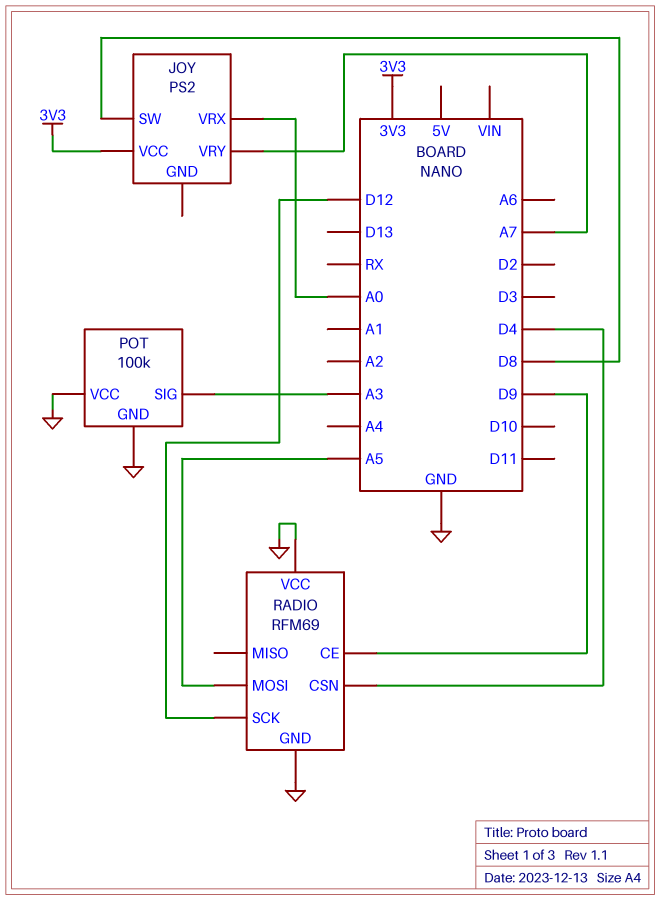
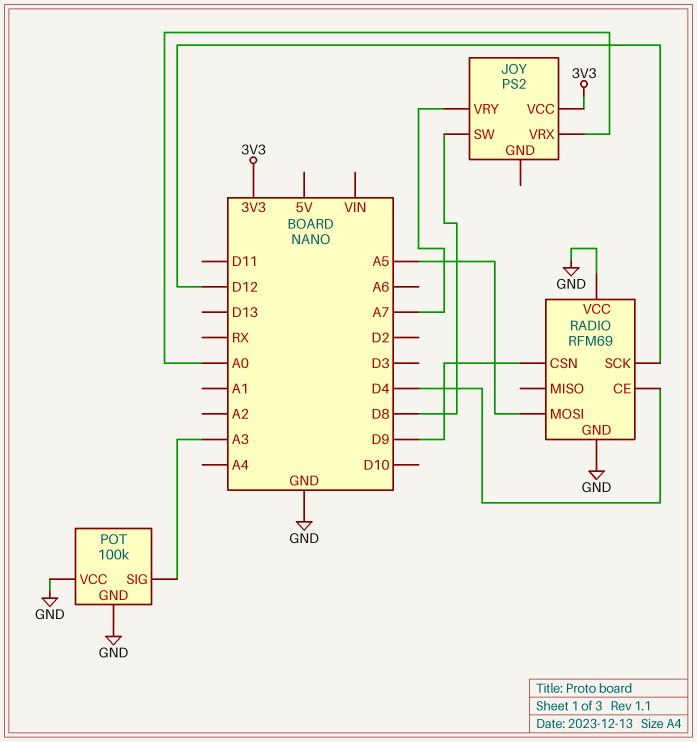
RADIO pin CE: D9 -> D4
RADIO pin CSN: D4 -> D9

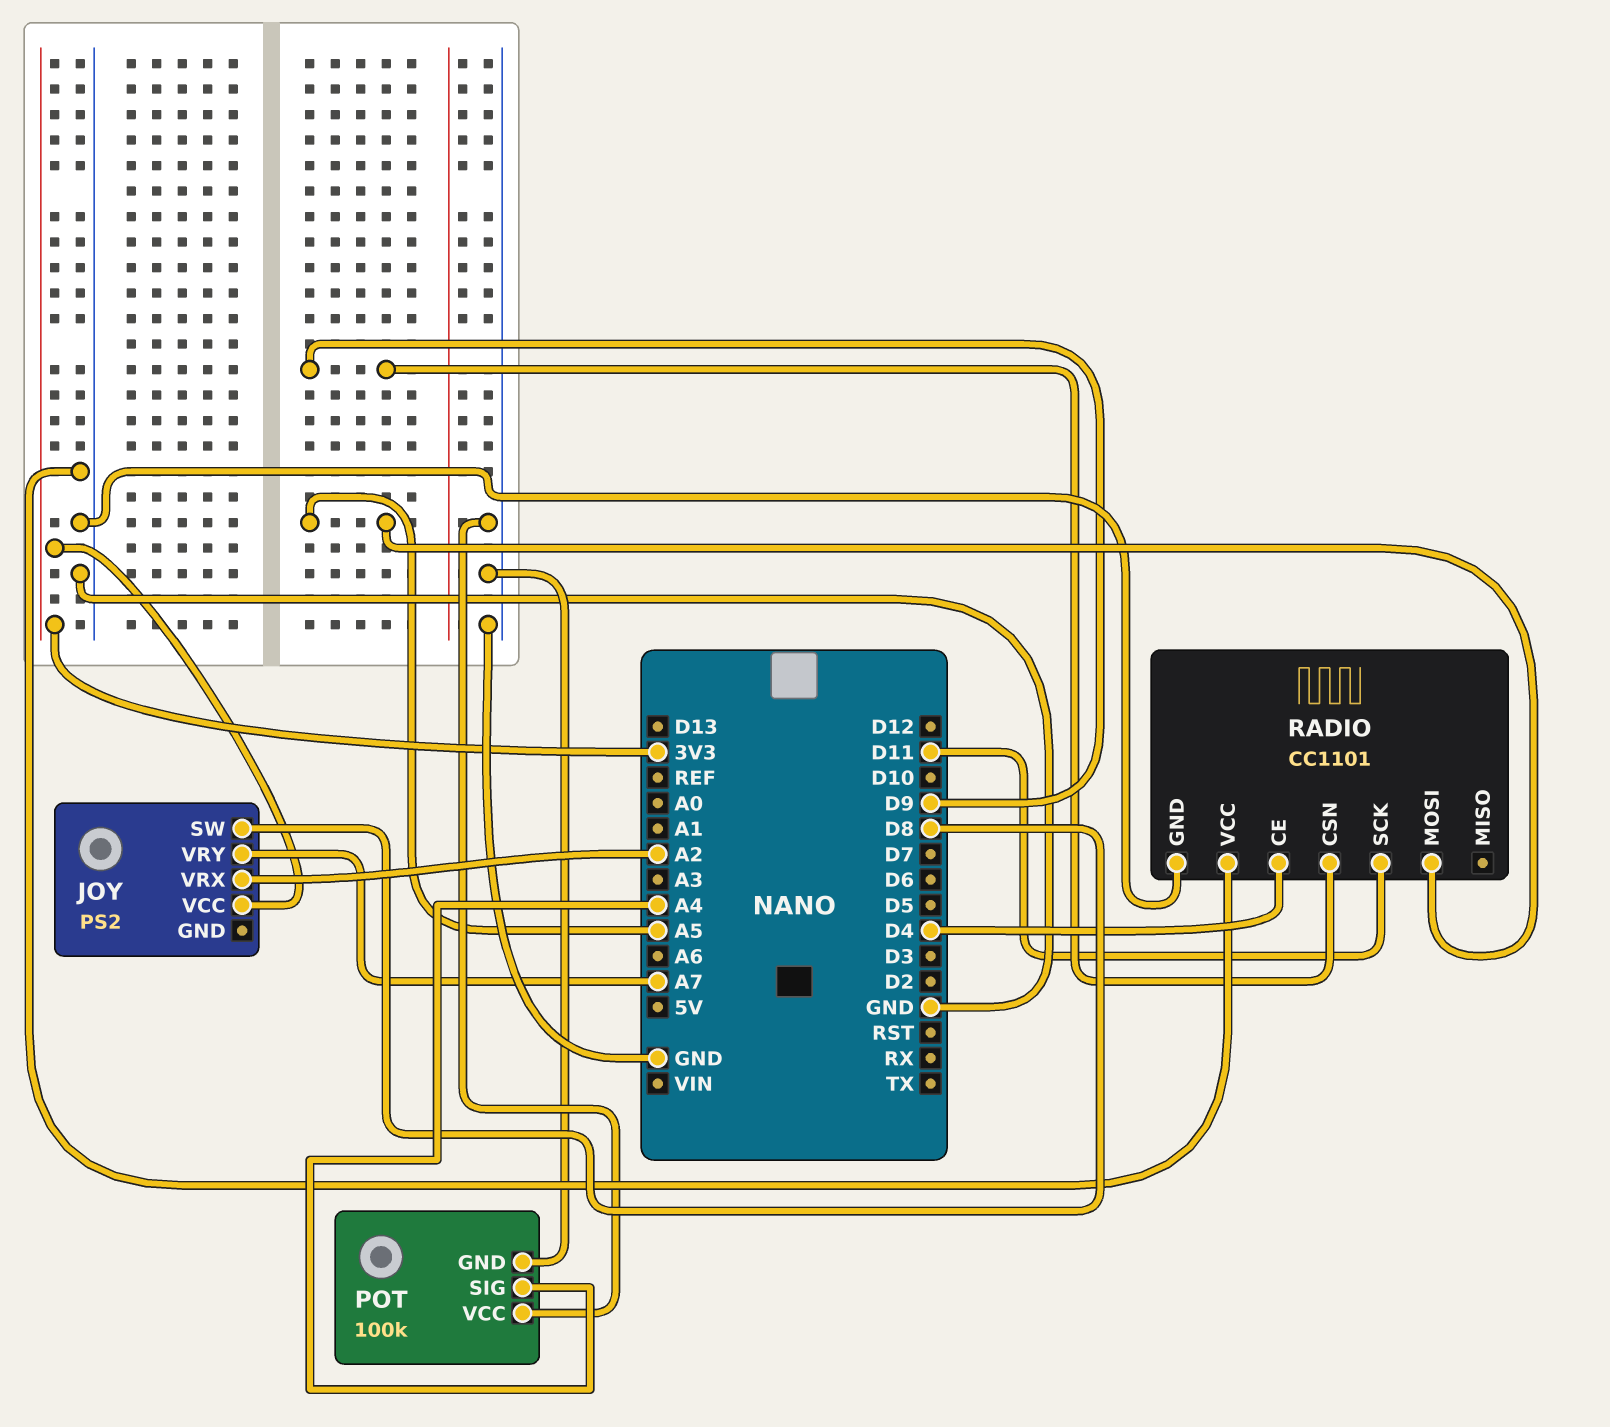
JOY pin VRX: A0 -> A2
POT pin SIG: A3 -> A4
RADIO: RFM69 -> CC1101
RADIO pin SCK: D12 -> D11

